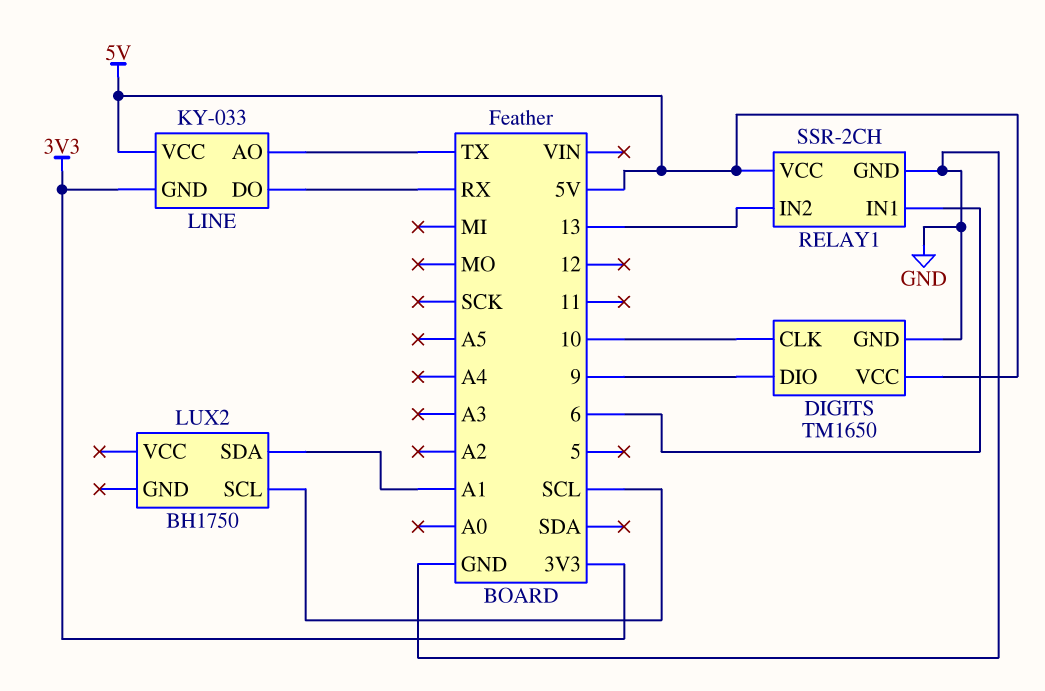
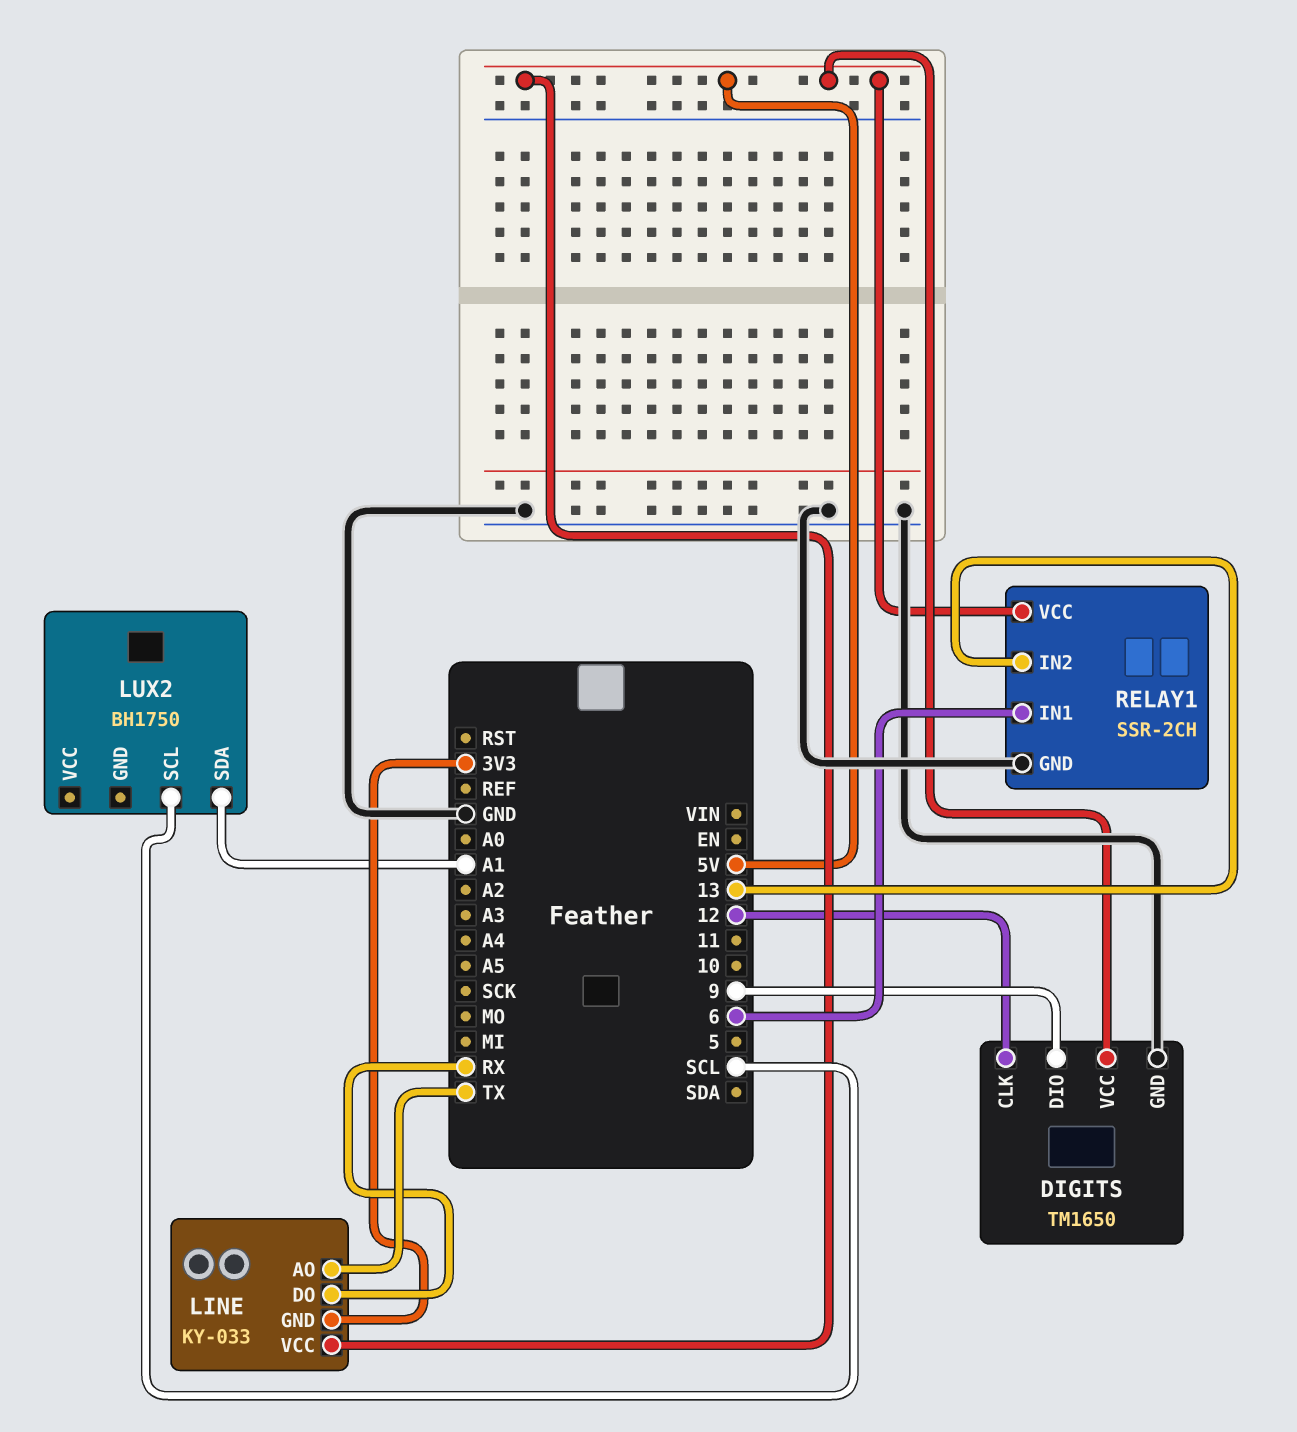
DIGITS pin CLK: 10 -> 12

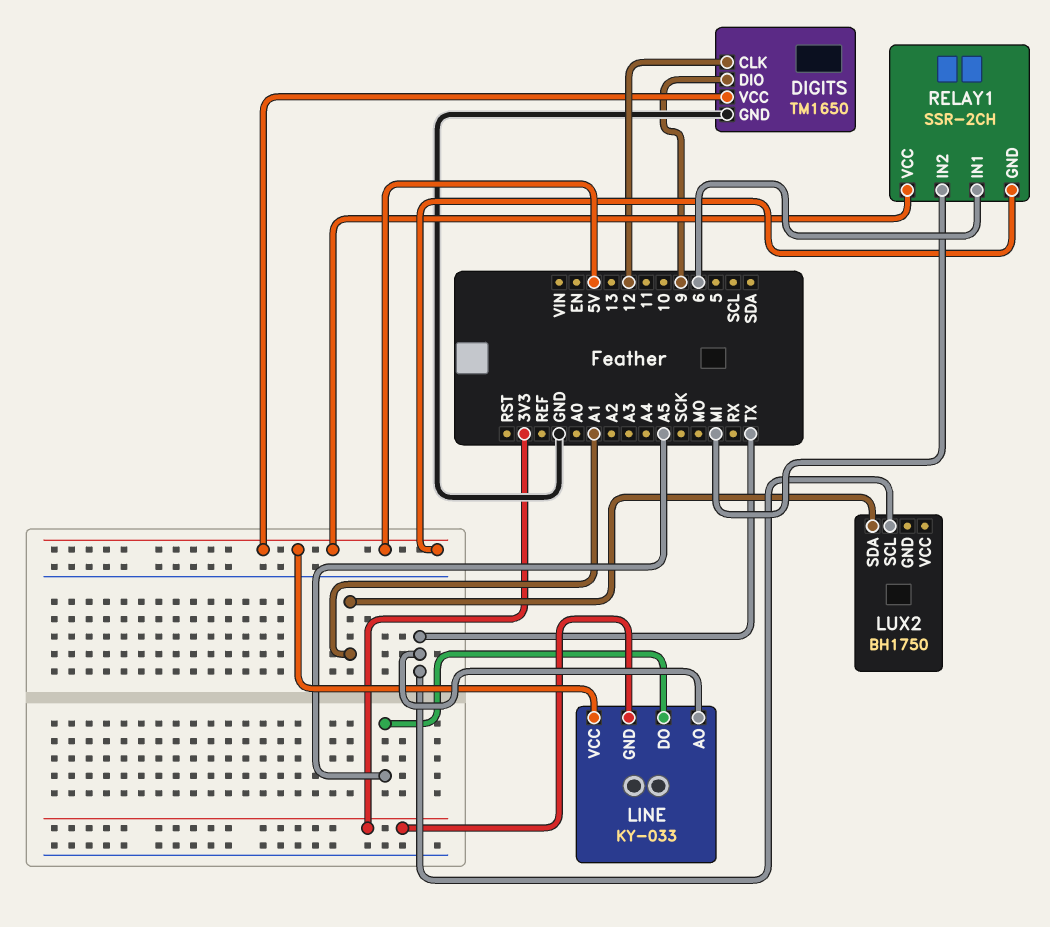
LINE pin DO: RX -> A5
LUX2 pin SCL: SCL -> TX
RELAY1 pin GND: GND -> 5V
RELAY1 pin IN2: 13 -> MI

